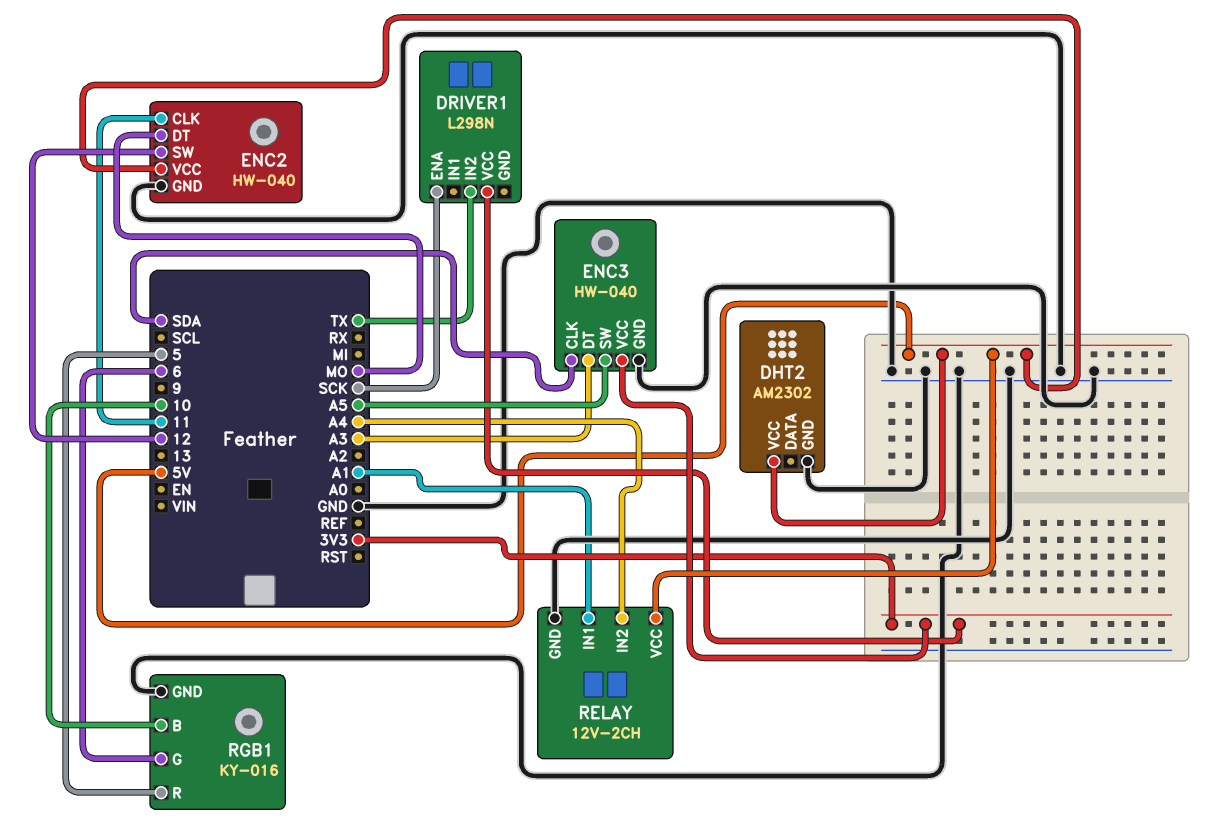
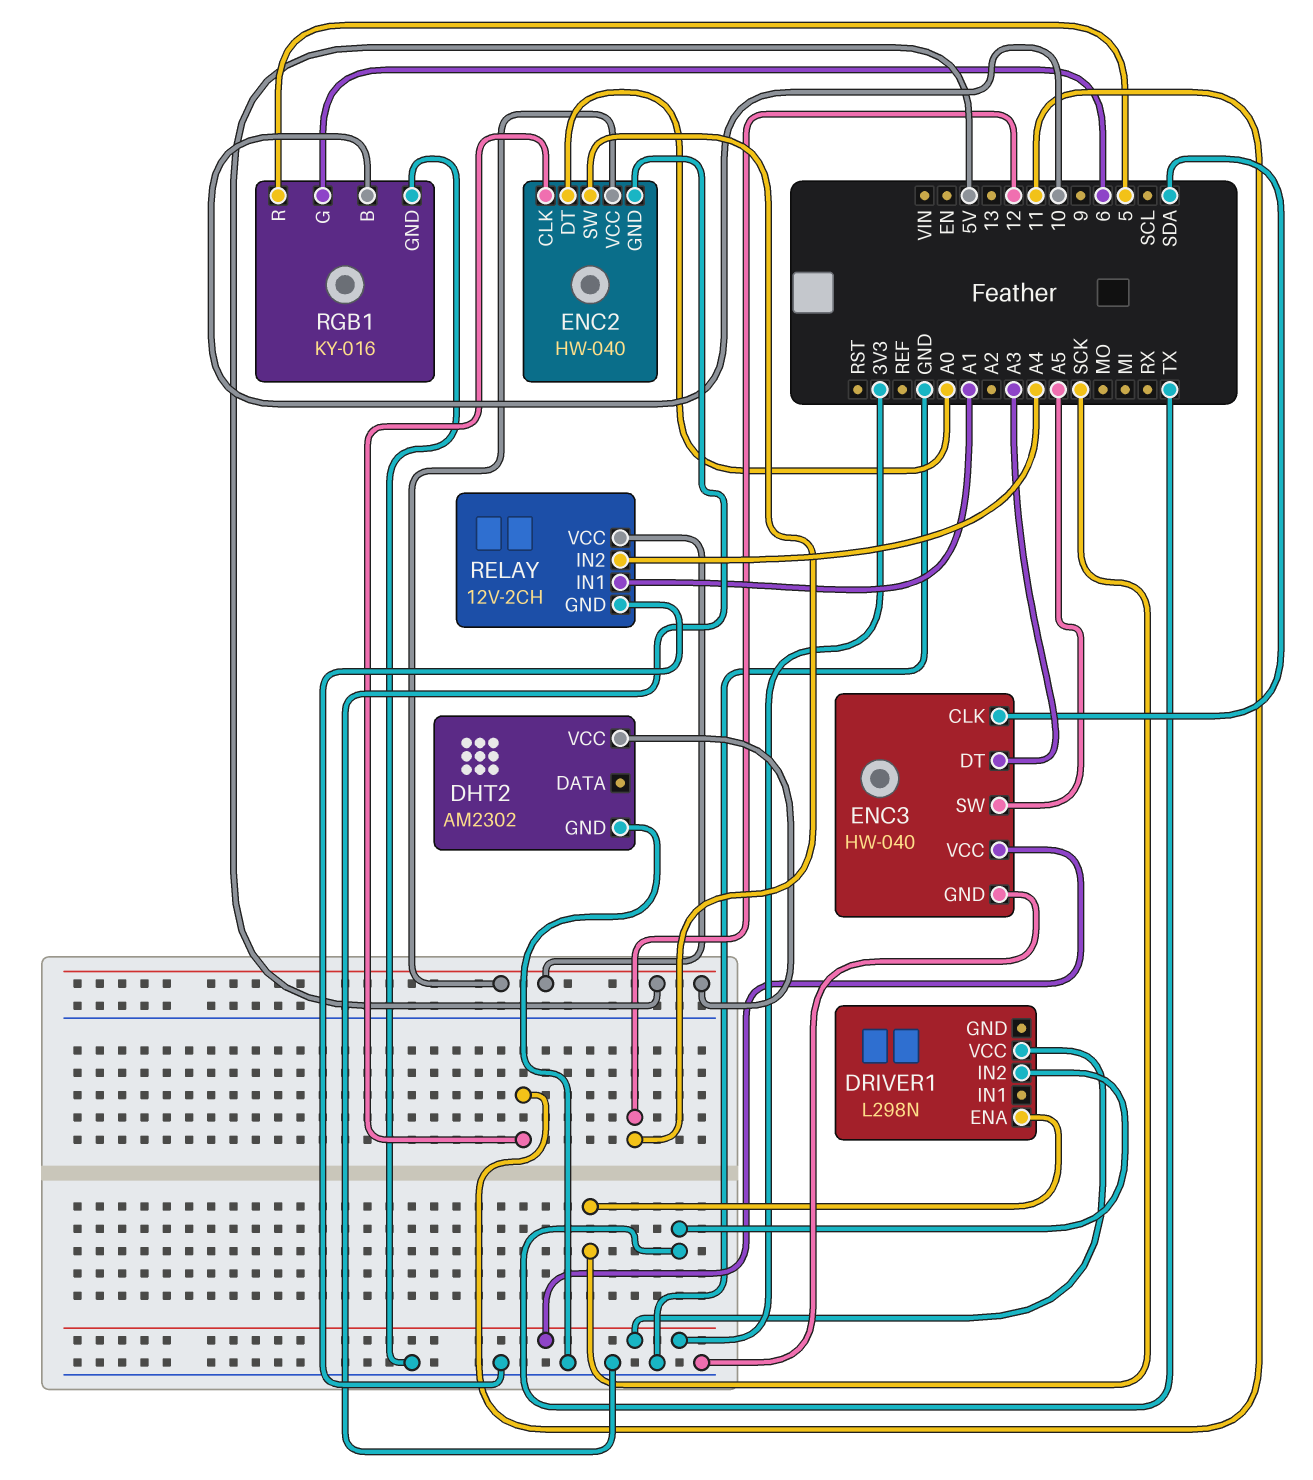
ENC2 pin DT: MO -> A0

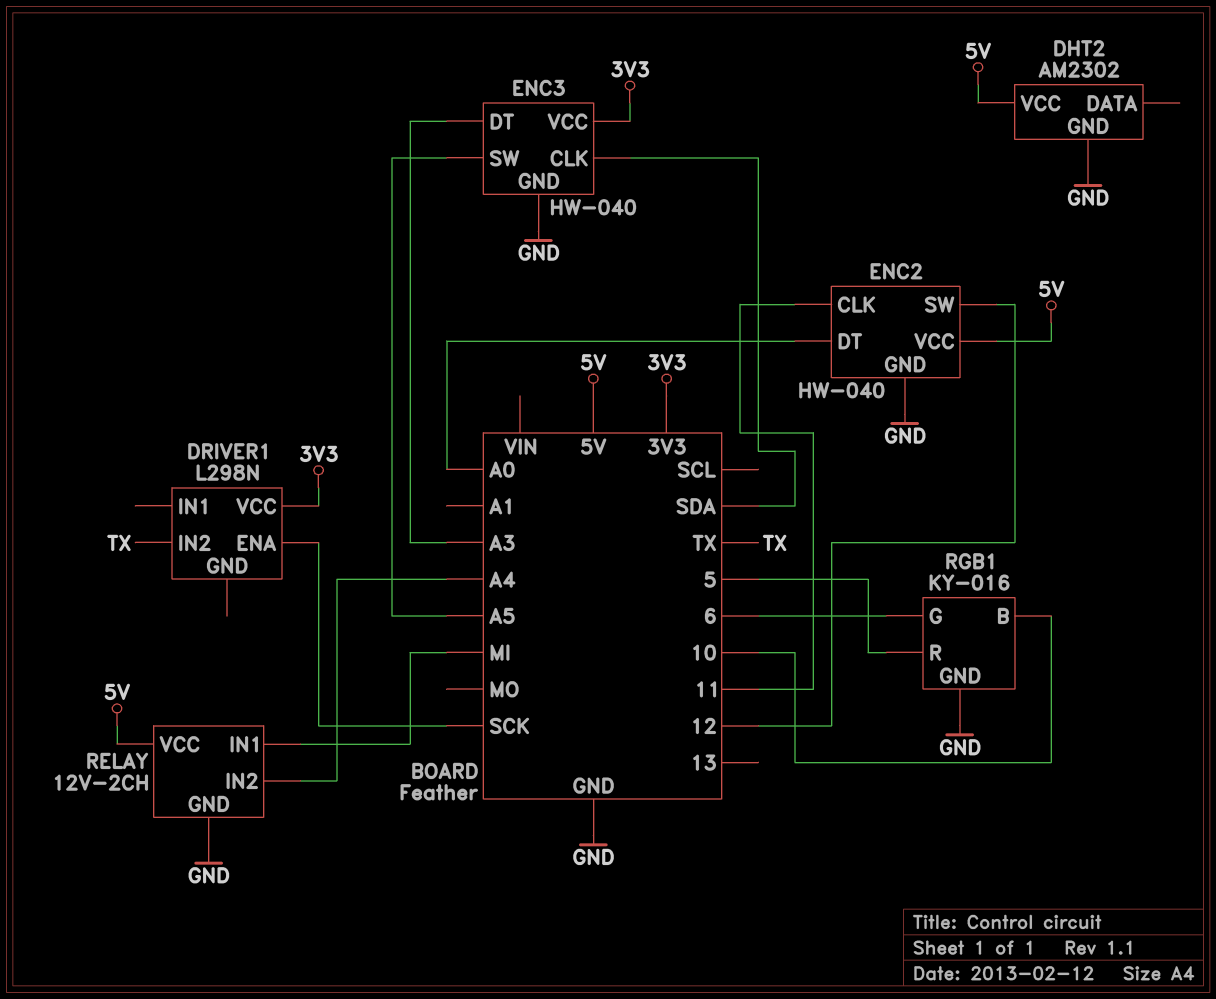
RELAY pin IN1: A1 -> MI

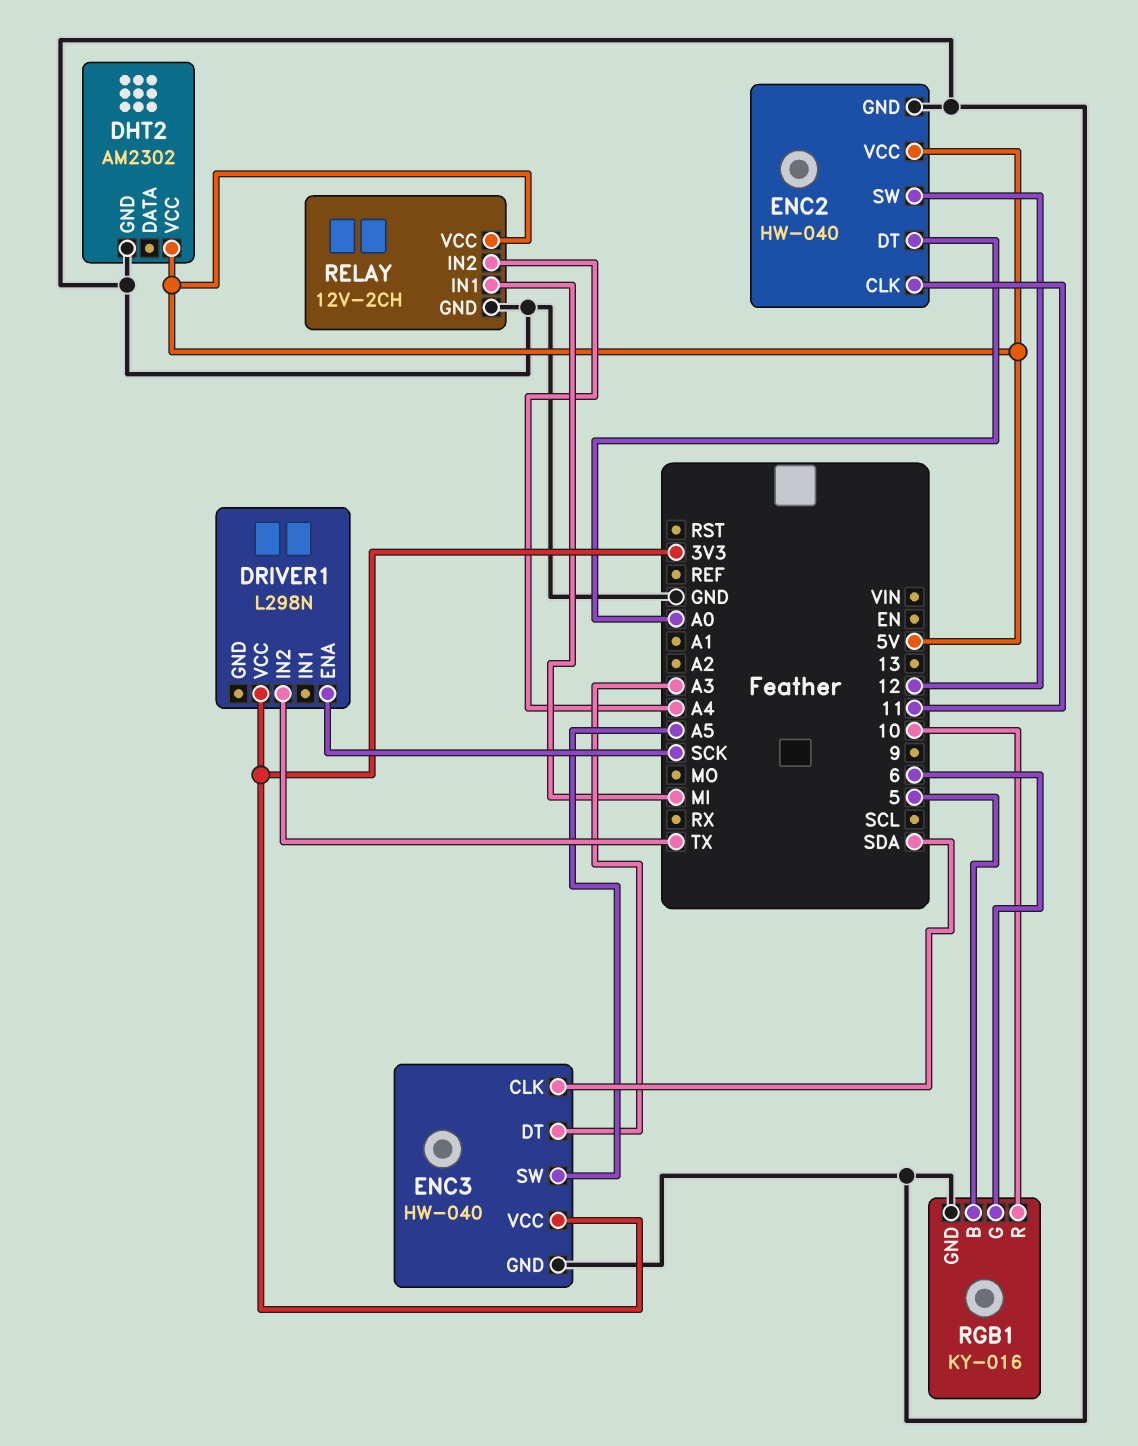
RGB1 pin B: 10 -> 5
RGB1 pin R: 5 -> 10

